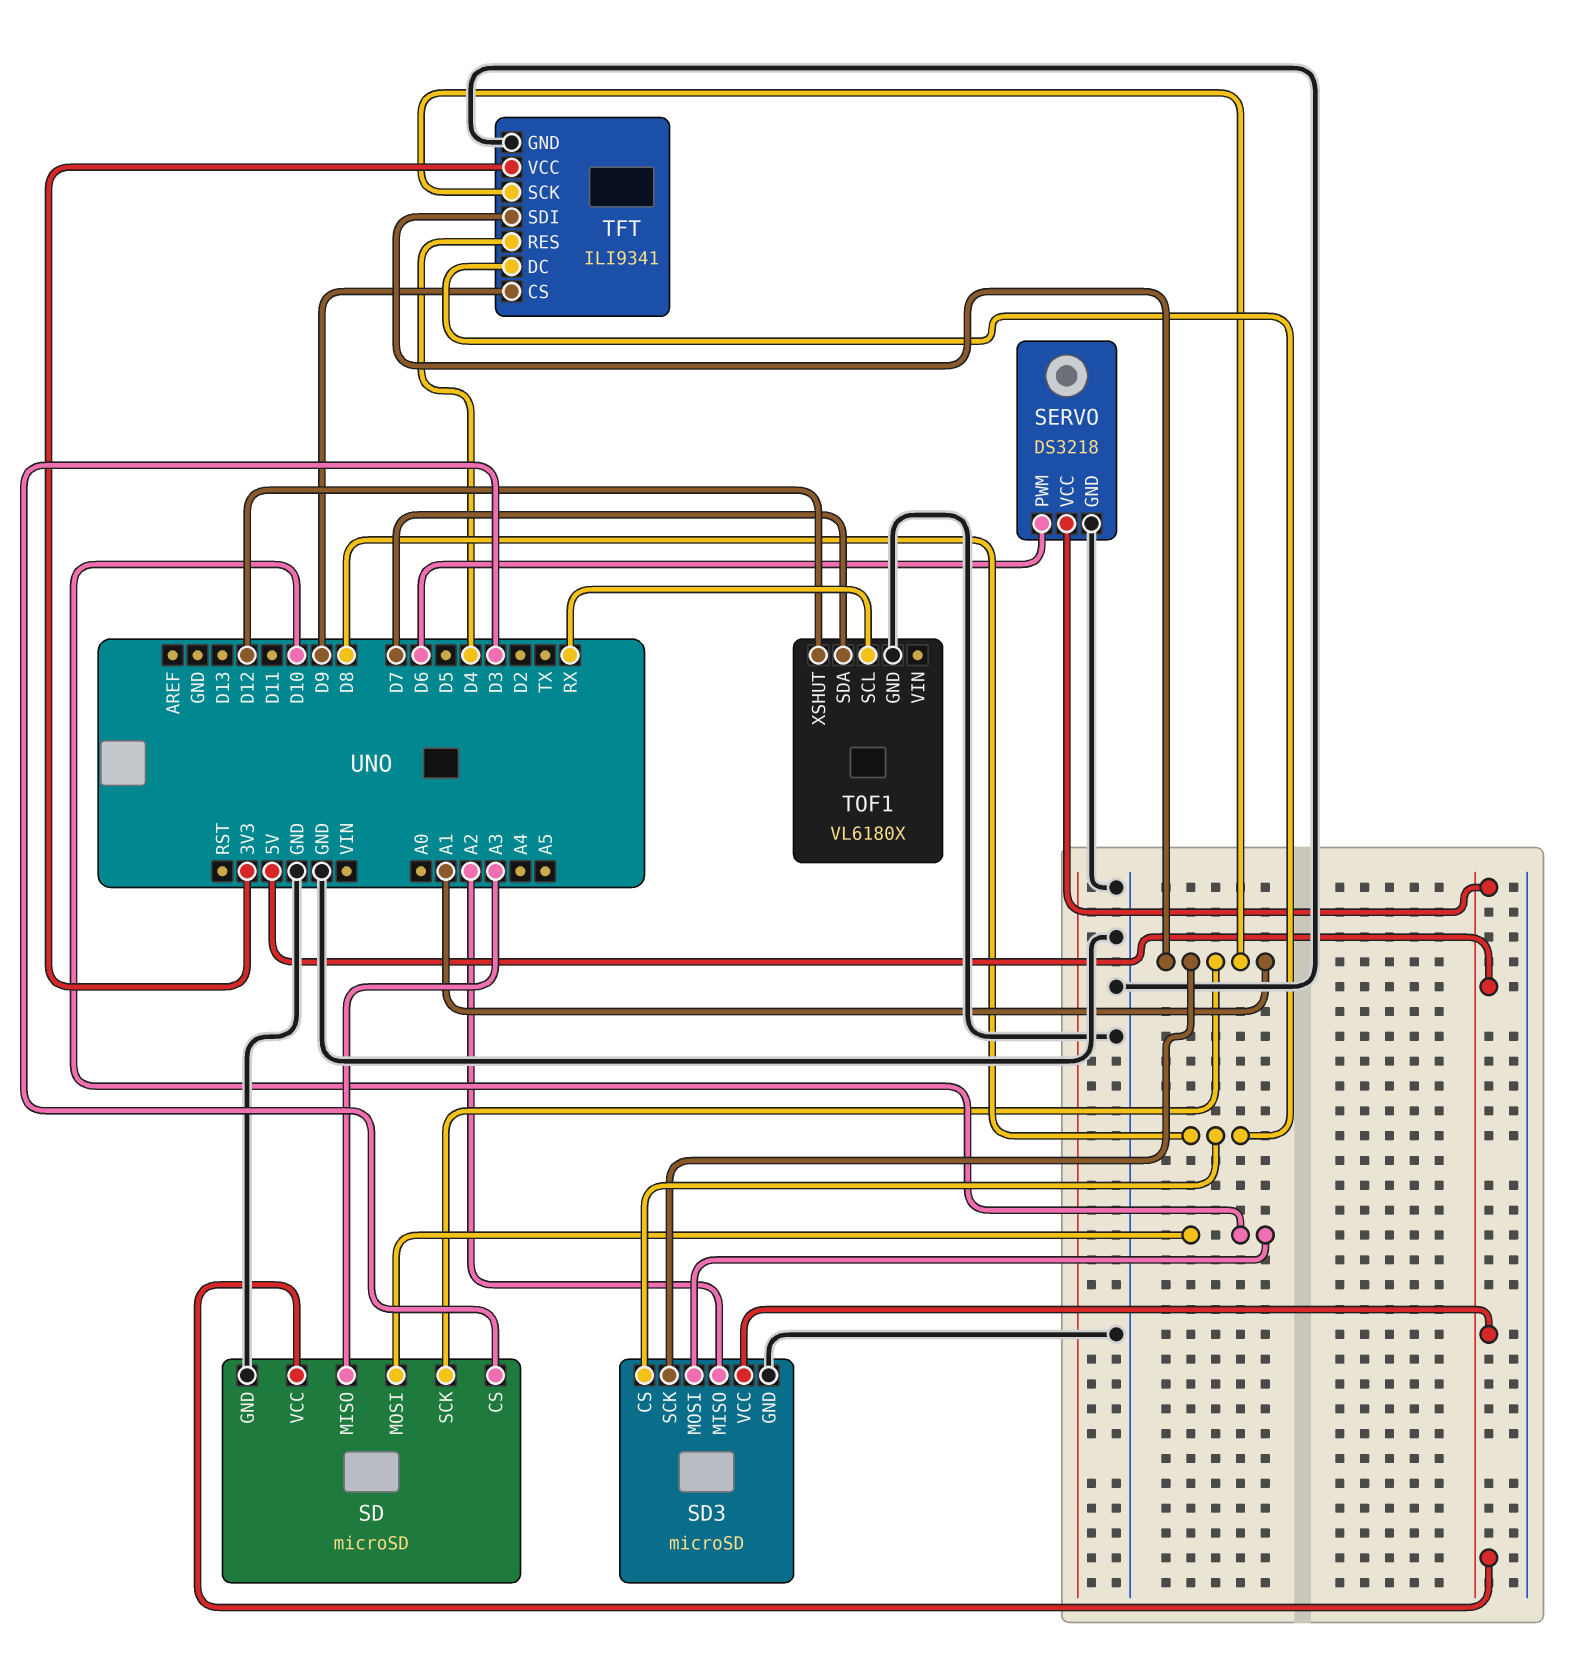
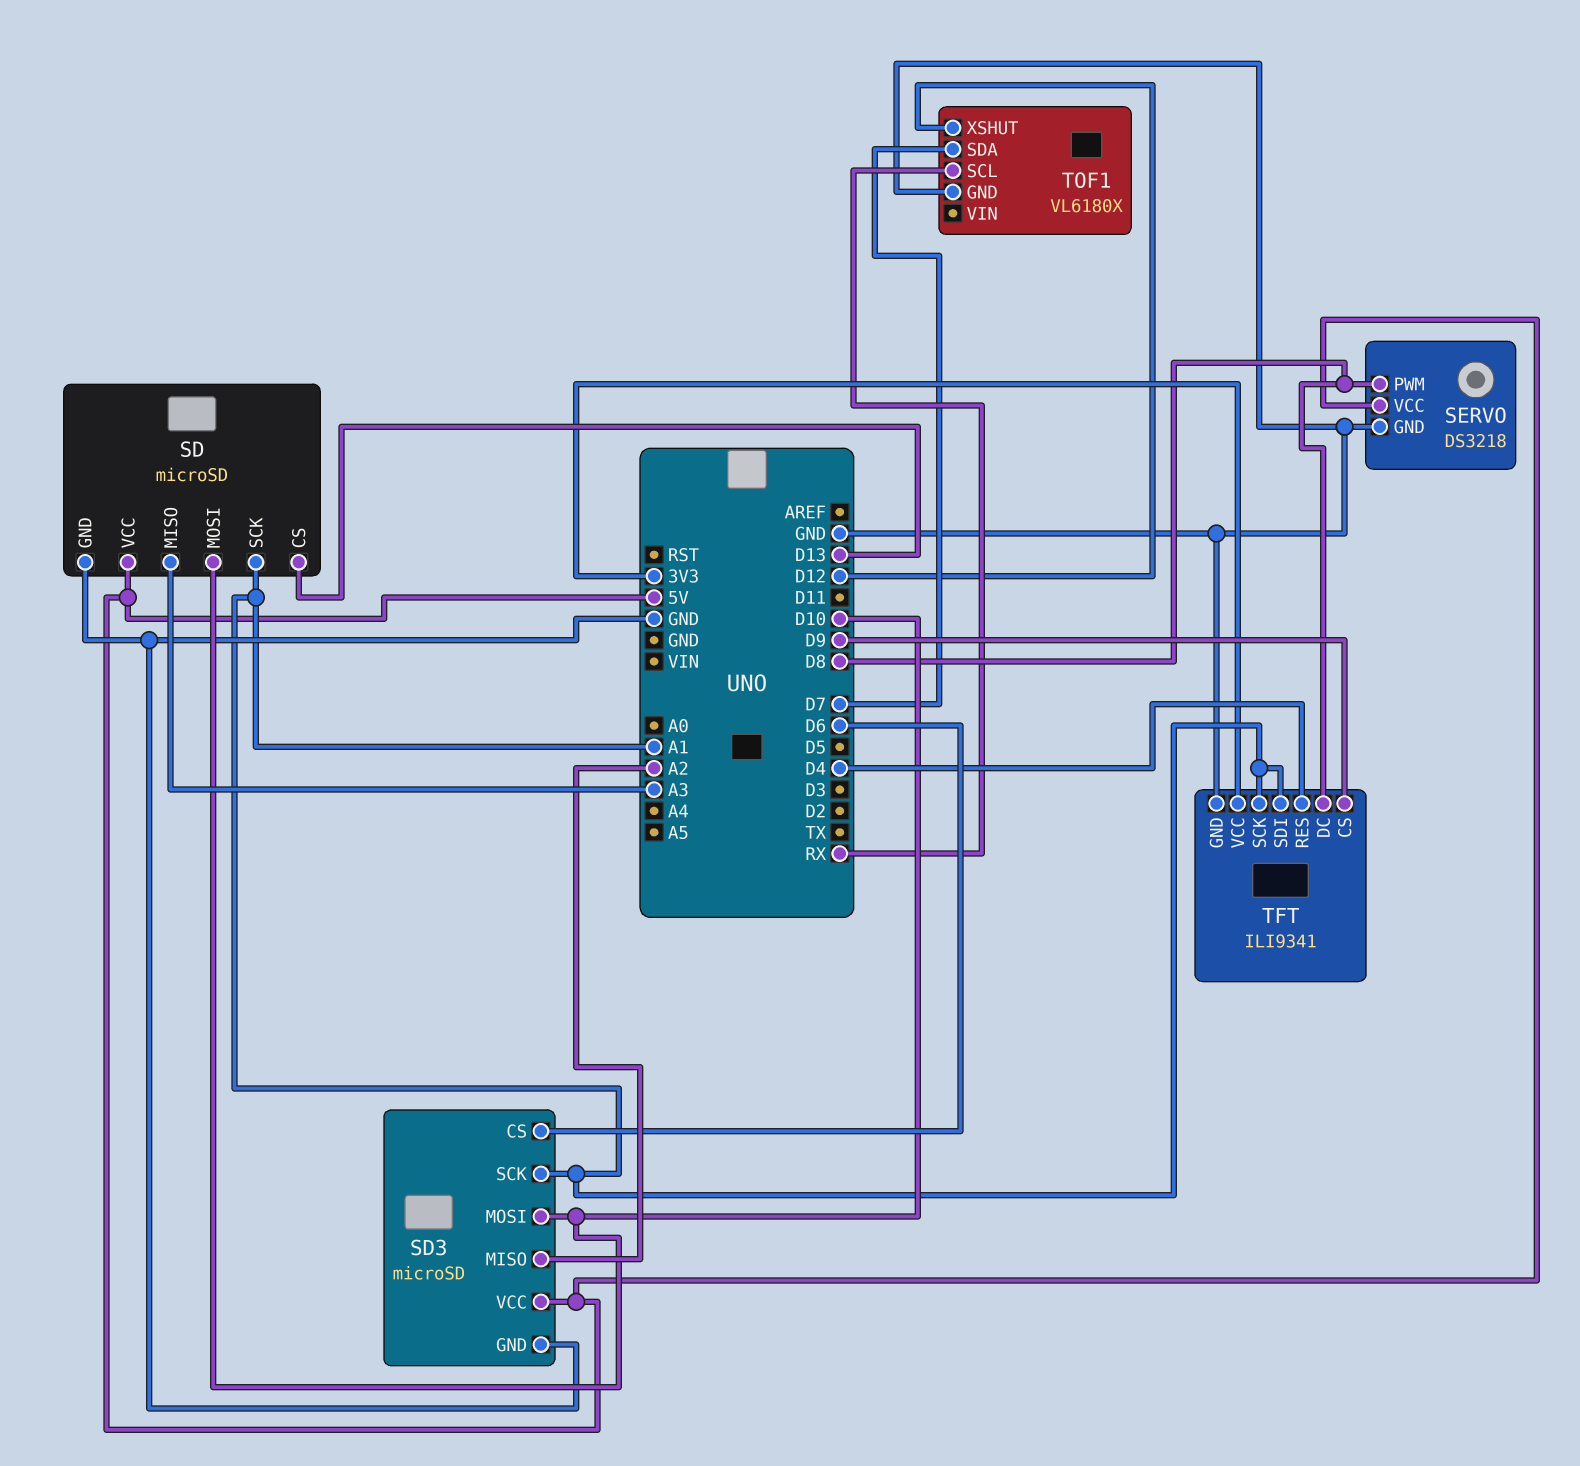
SD pin CS: D3 -> D13
SD3 pin CS: D8 -> D6
SERVO pin PWM: D6 -> D8

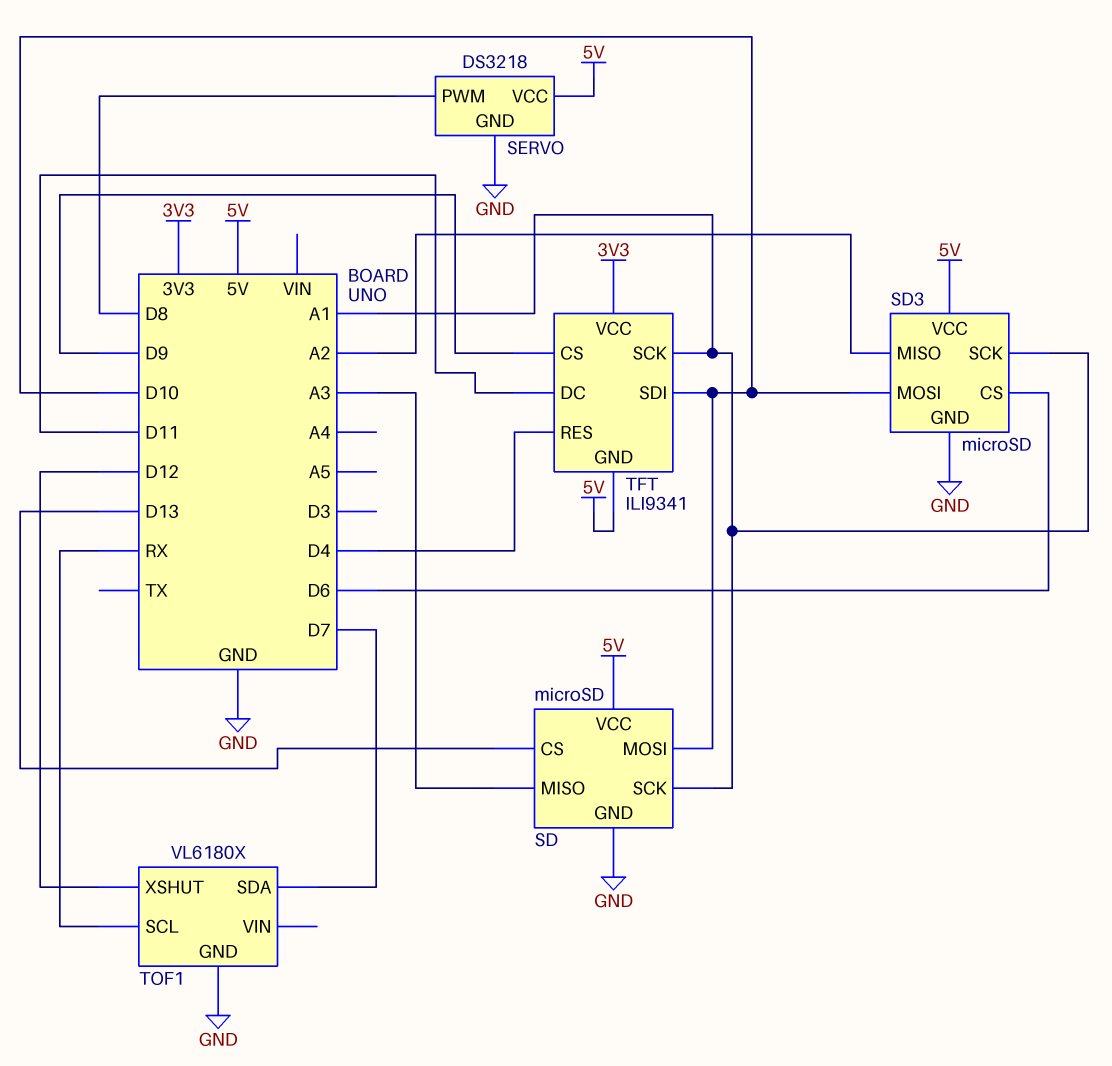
TFT pin DC: D8 -> D11
TFT pin GND: GND -> 5V
TFT pin SDI: A1 -> D10

